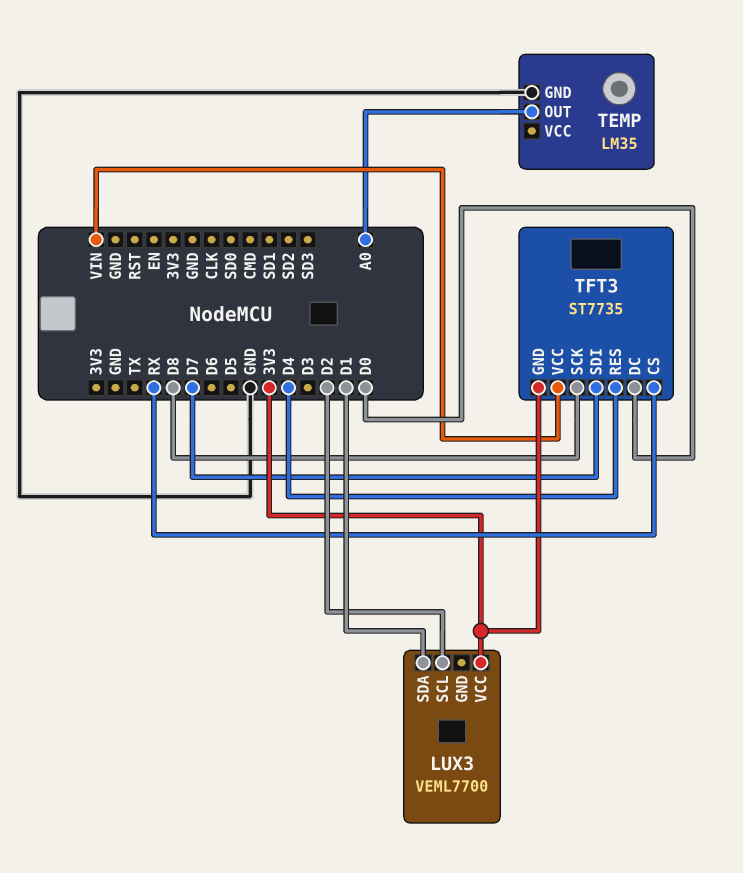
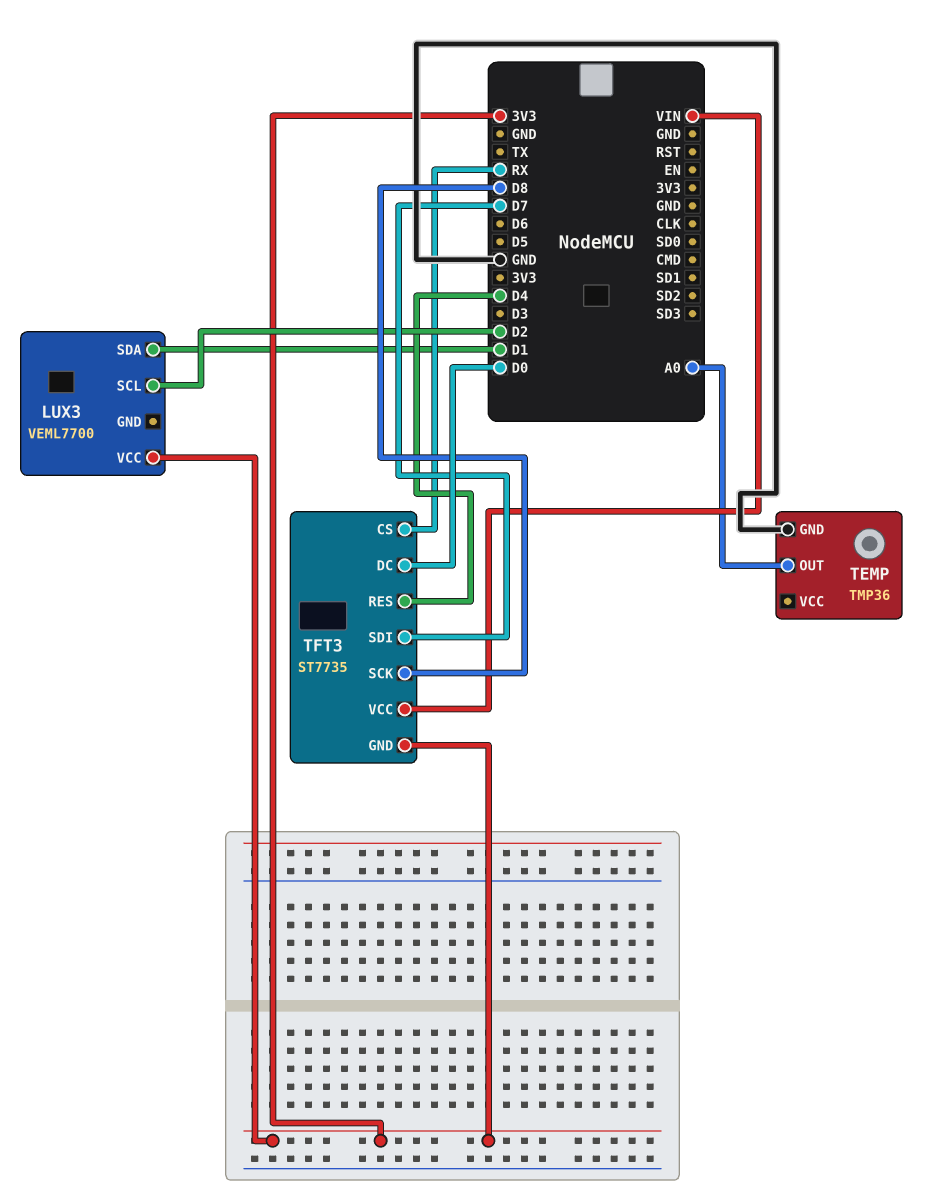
TEMP: LM35 -> TMP36

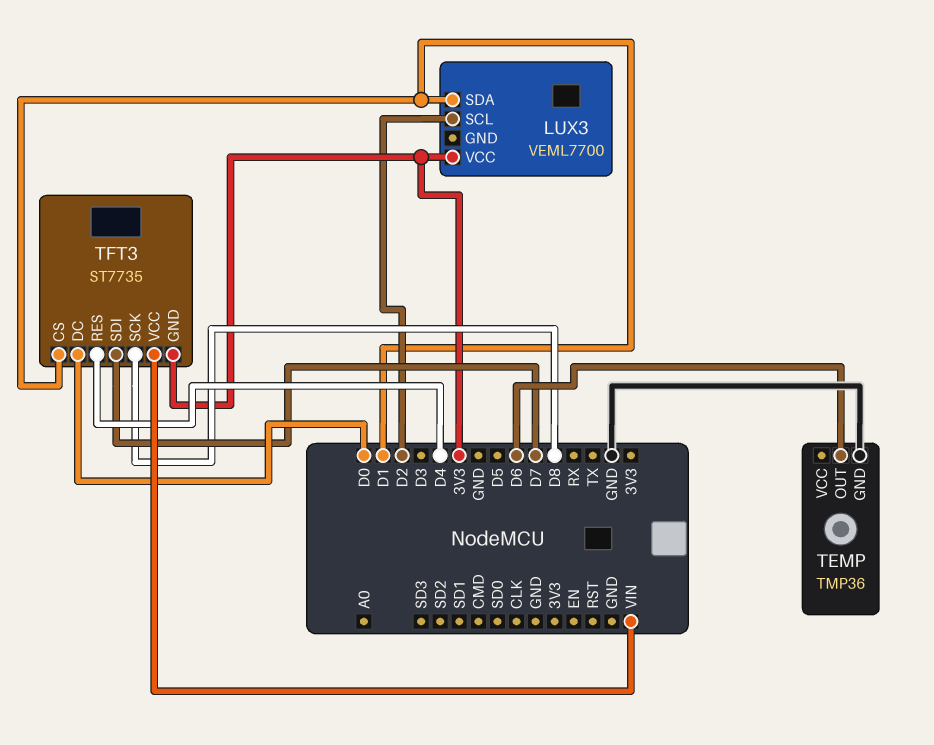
TEMP pin OUT: A0 -> D6
TFT3 pin CS: RX -> D1

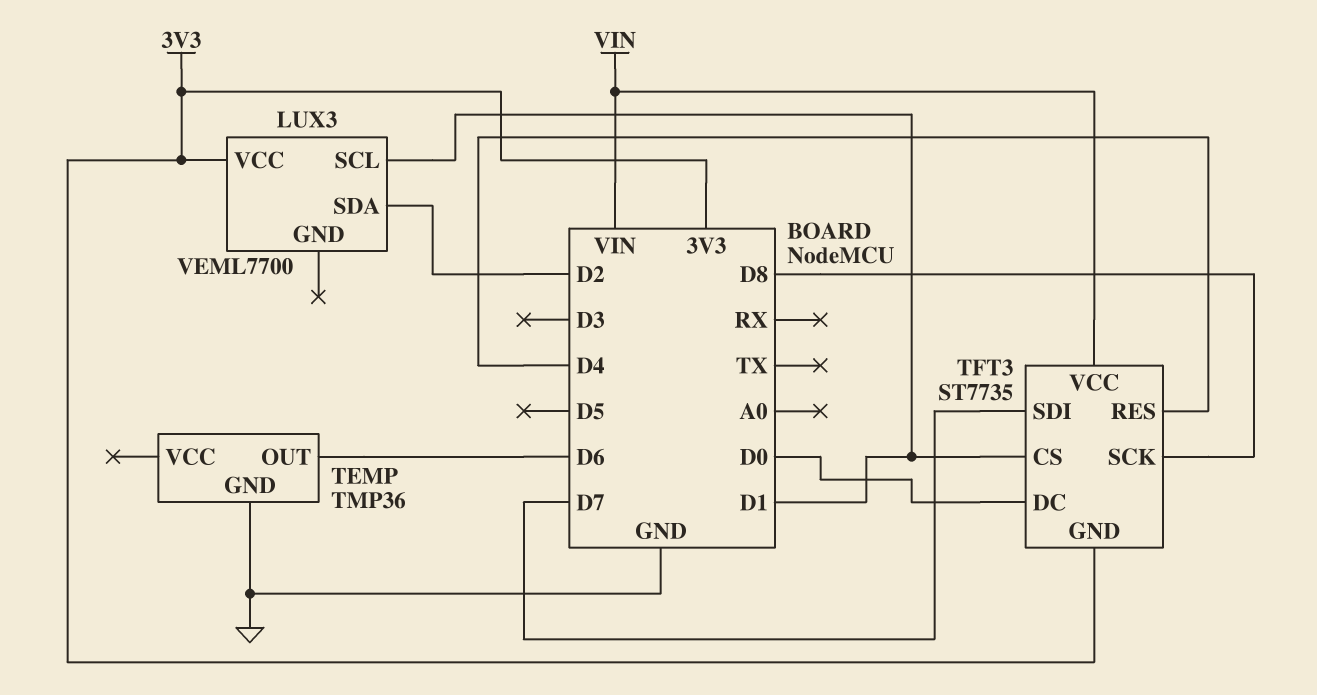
LUX3 pin SCL: D2 -> D1
LUX3 pin SDA: D1 -> D2

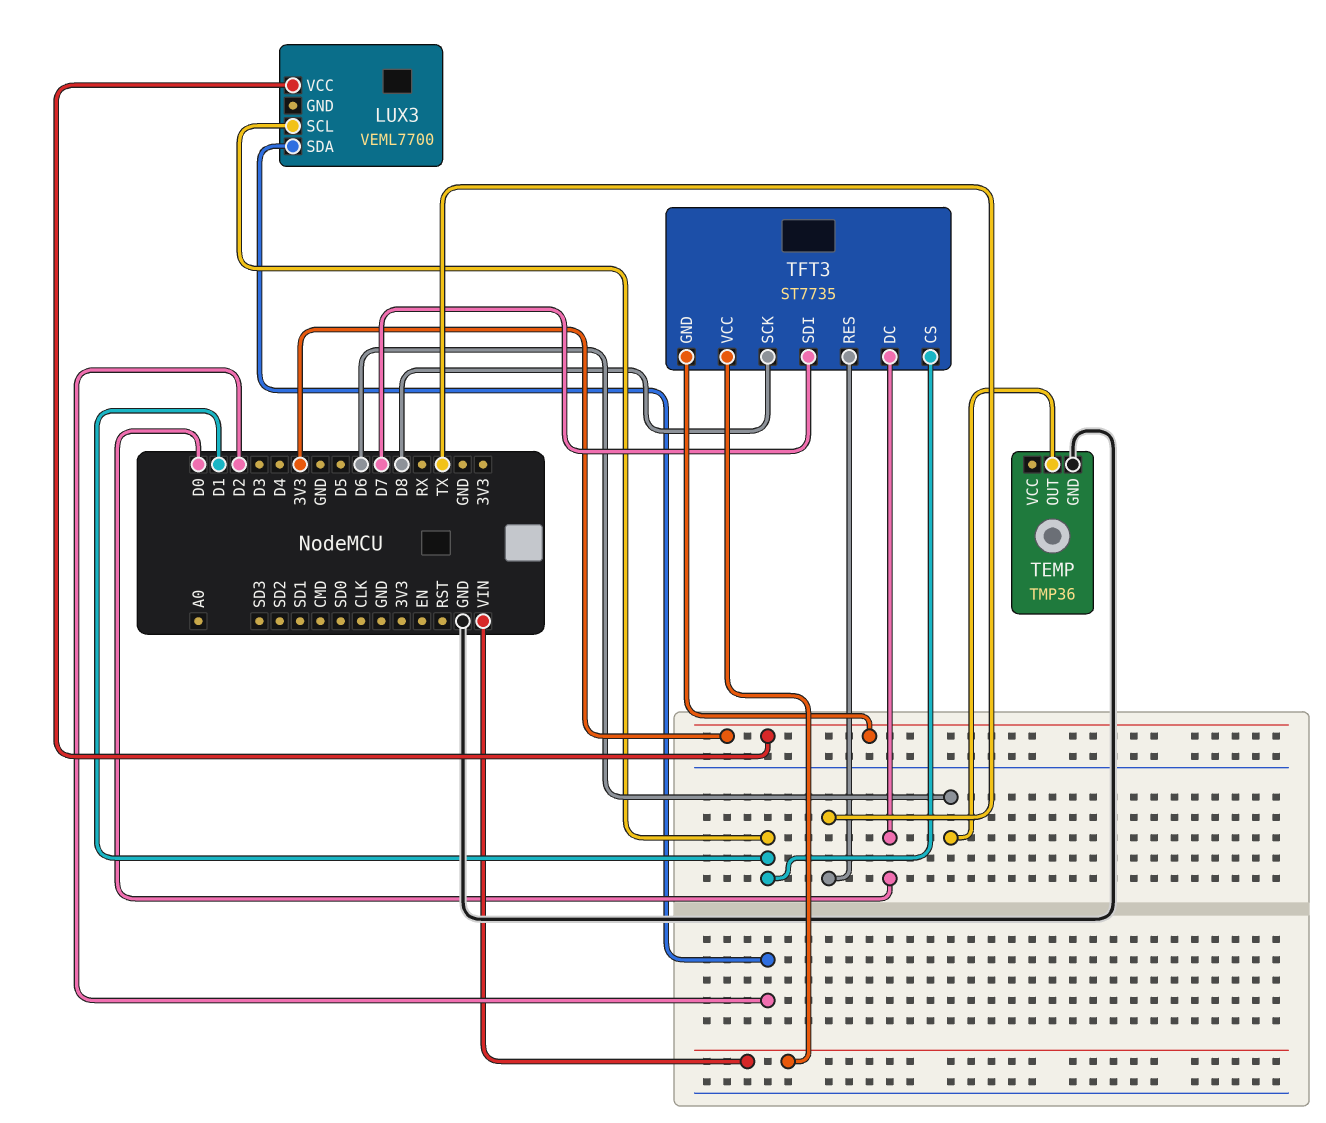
TFT3 pin RES: D4 -> TX

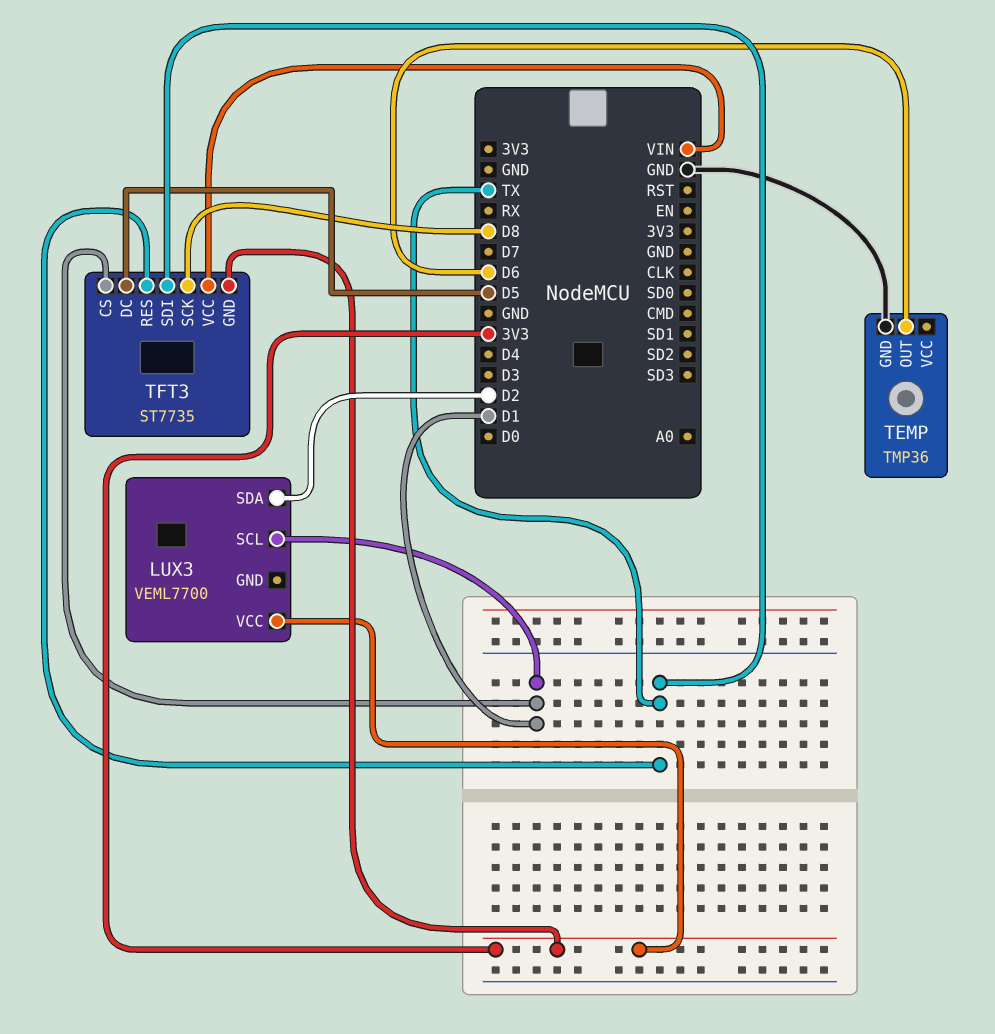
TFT3 pin DC: D0 -> D5
TFT3 pin SDI: D7 -> TX

